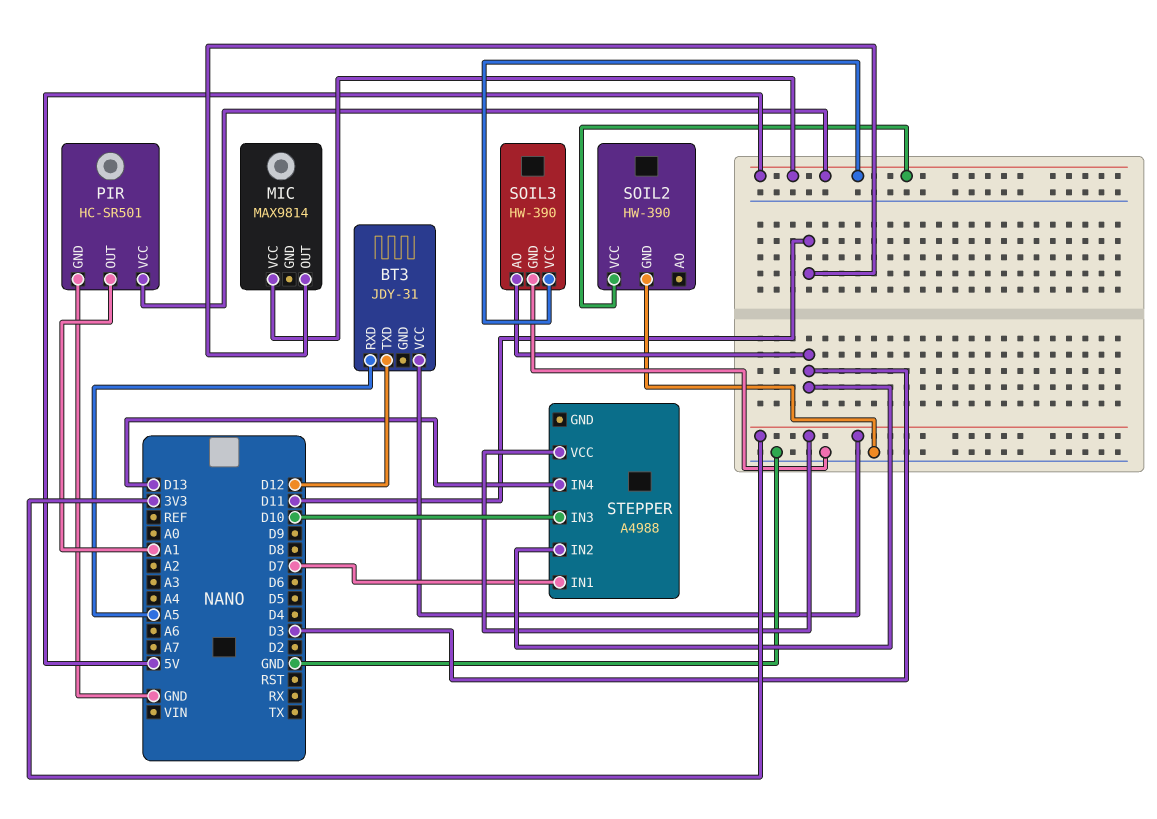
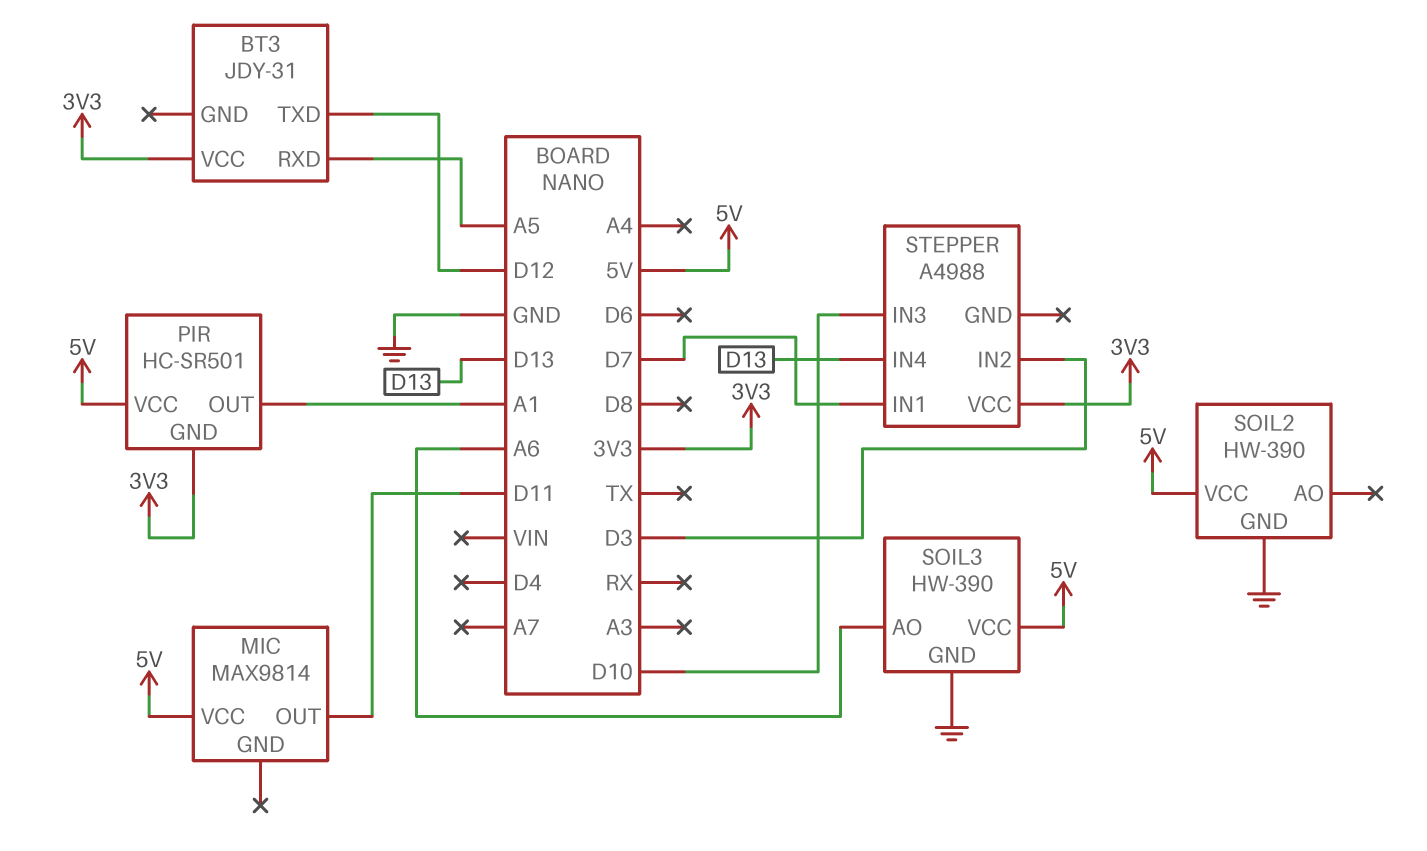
PIR pin GND: GND -> 3V3
SOIL3 pin AO: D3 -> A6

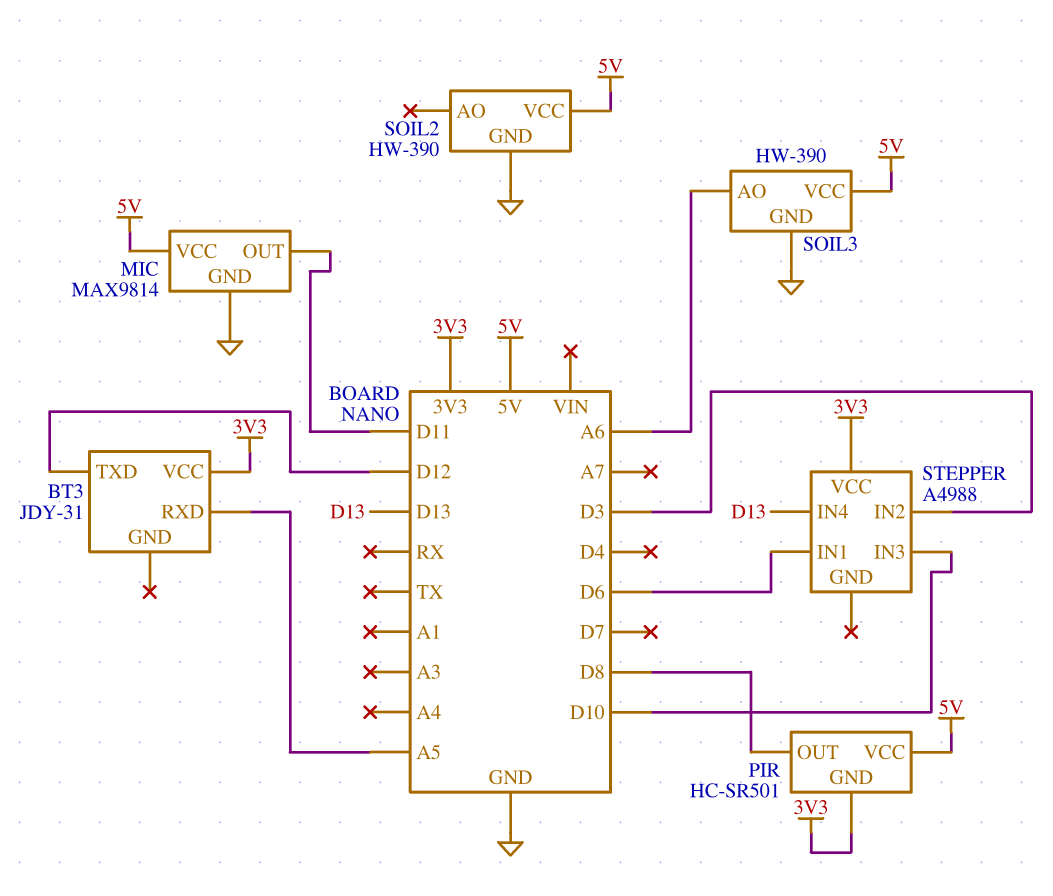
MIC pin GND: none -> GND
PIR pin OUT: A1 -> D8
STEPPER pin IN1: D7 -> D6

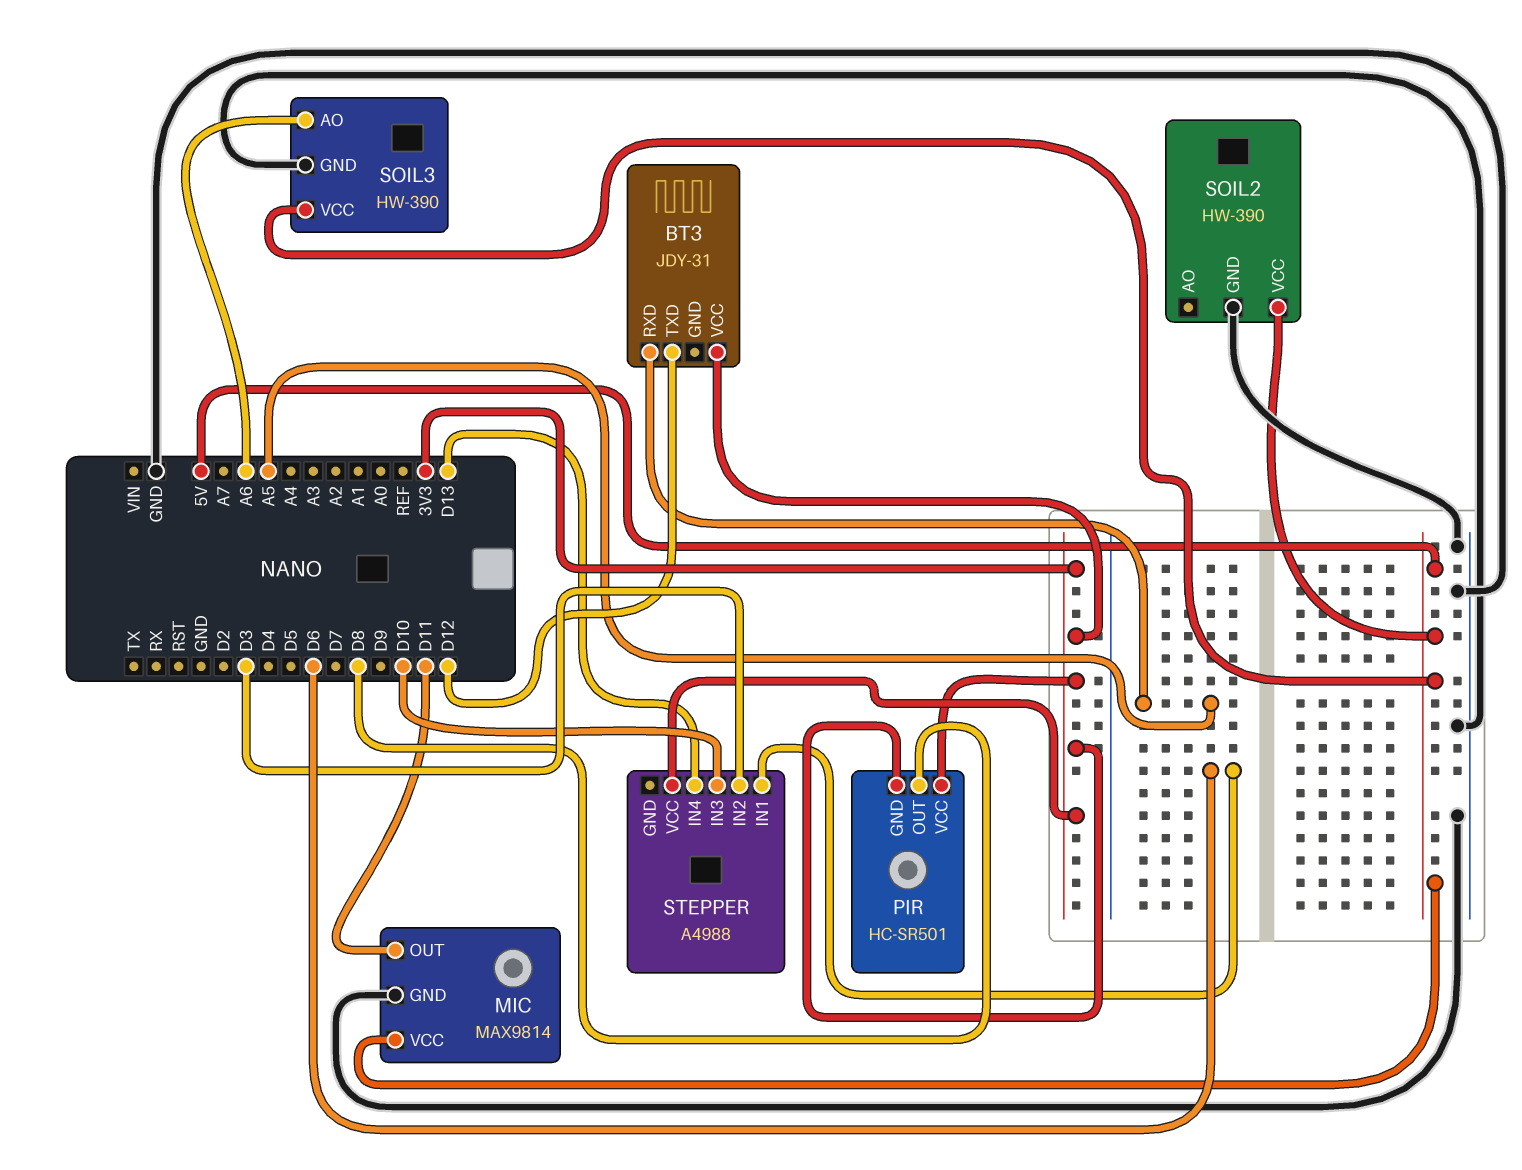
PIR pin VCC: 5V -> 3V3

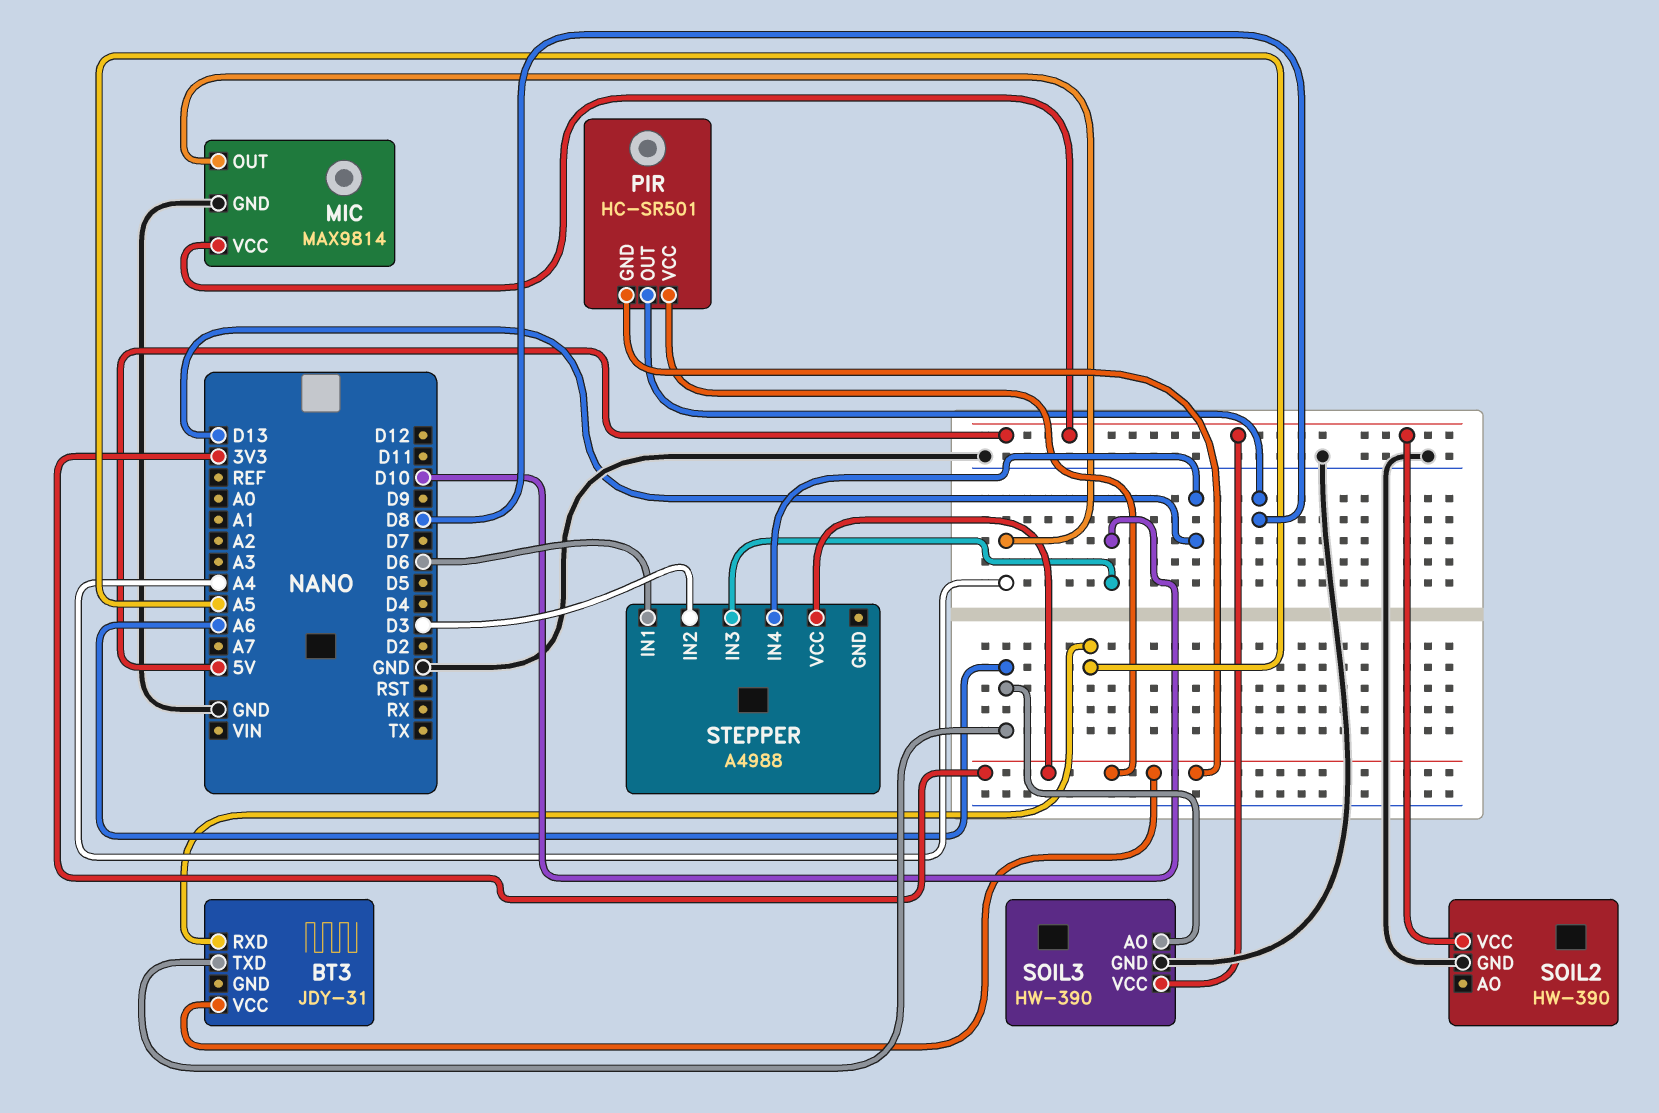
BT3 pin TXD: D12 -> A6
MIC pin OUT: D11 -> A4

